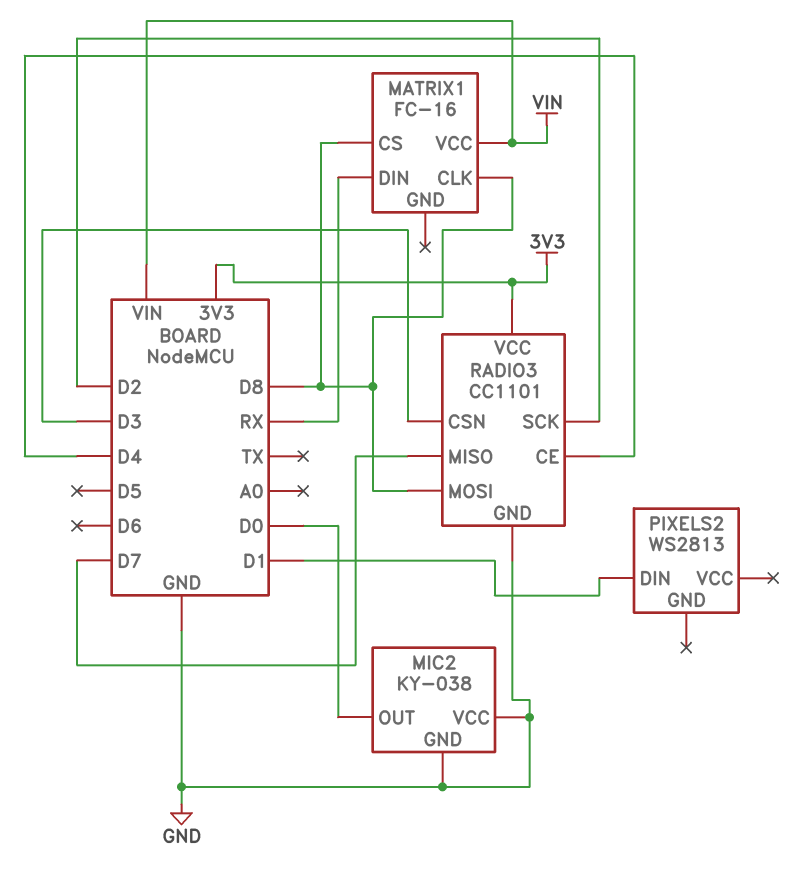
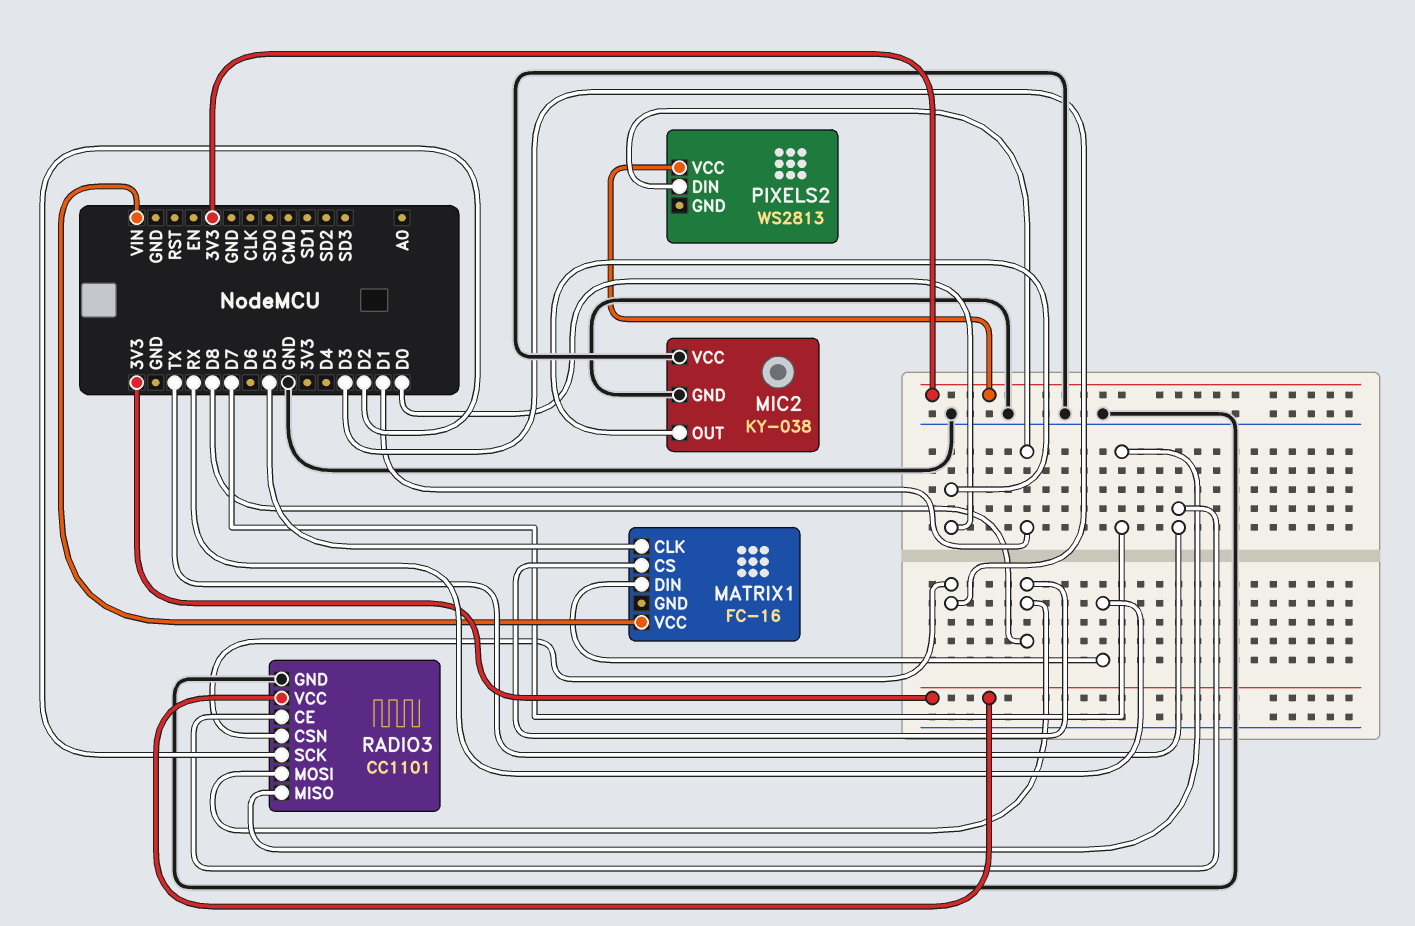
MATRIX1 pin CLK: D8 -> D5
PIXELS2 pin VCC: none -> 3V3
RADIO3 pin CE: D4 -> TX

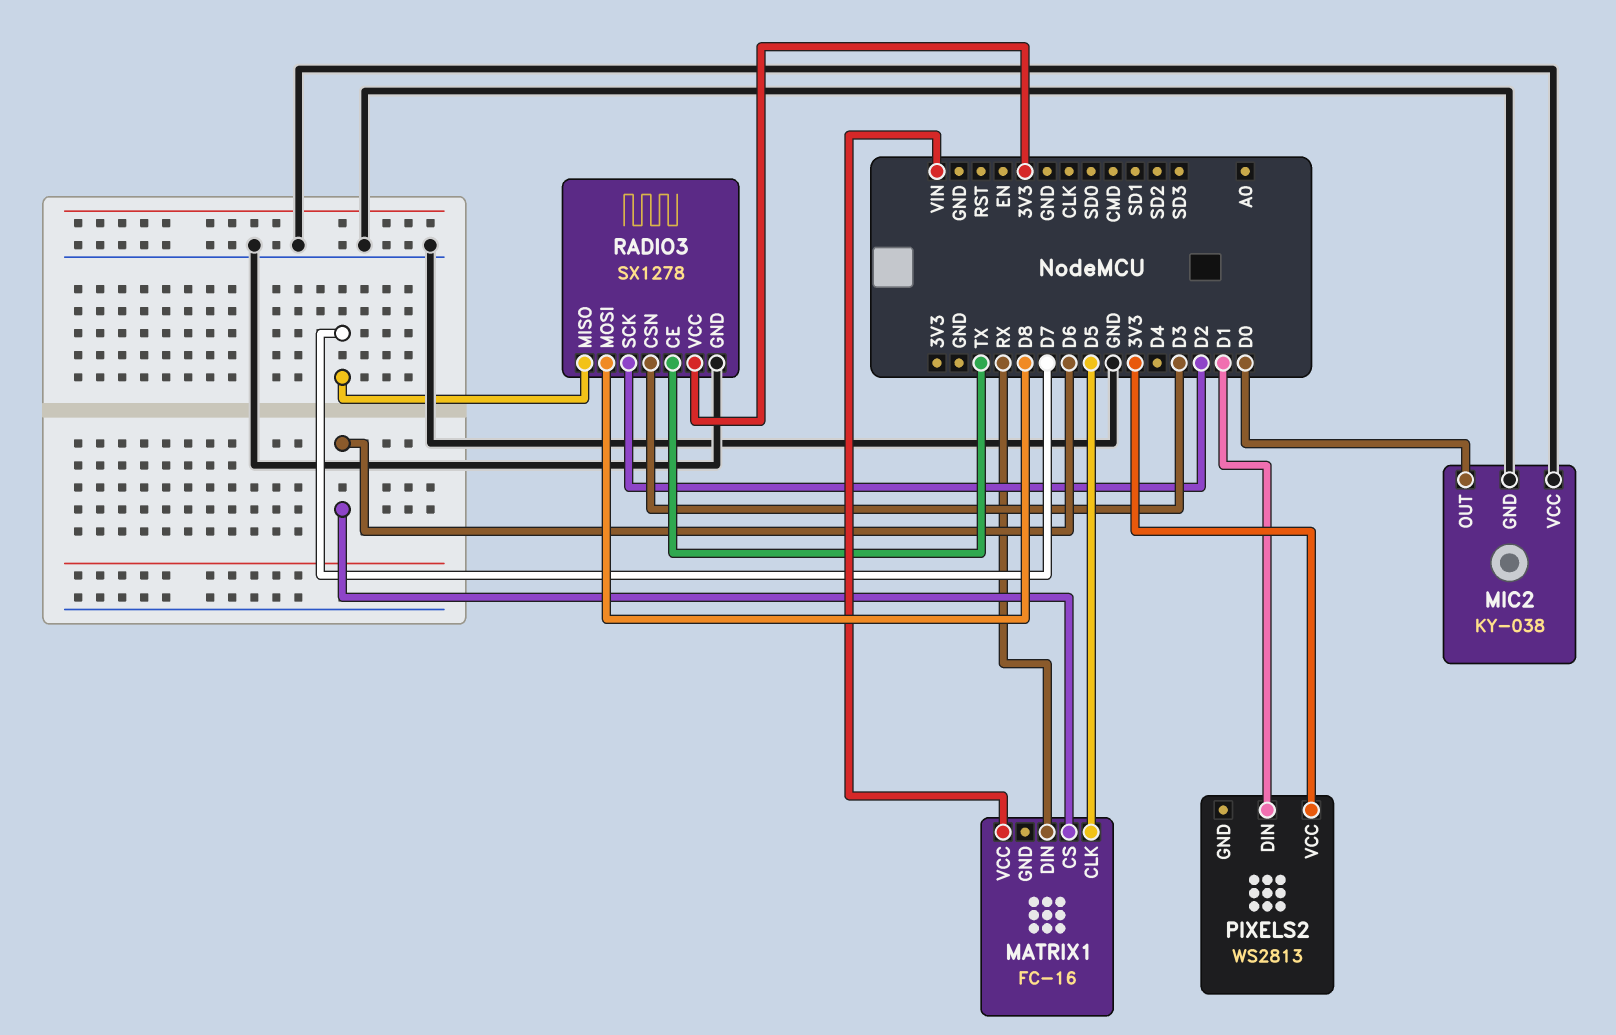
MATRIX1 pin CS: D8 -> D6
RADIO3: CC1101 -> SX1278

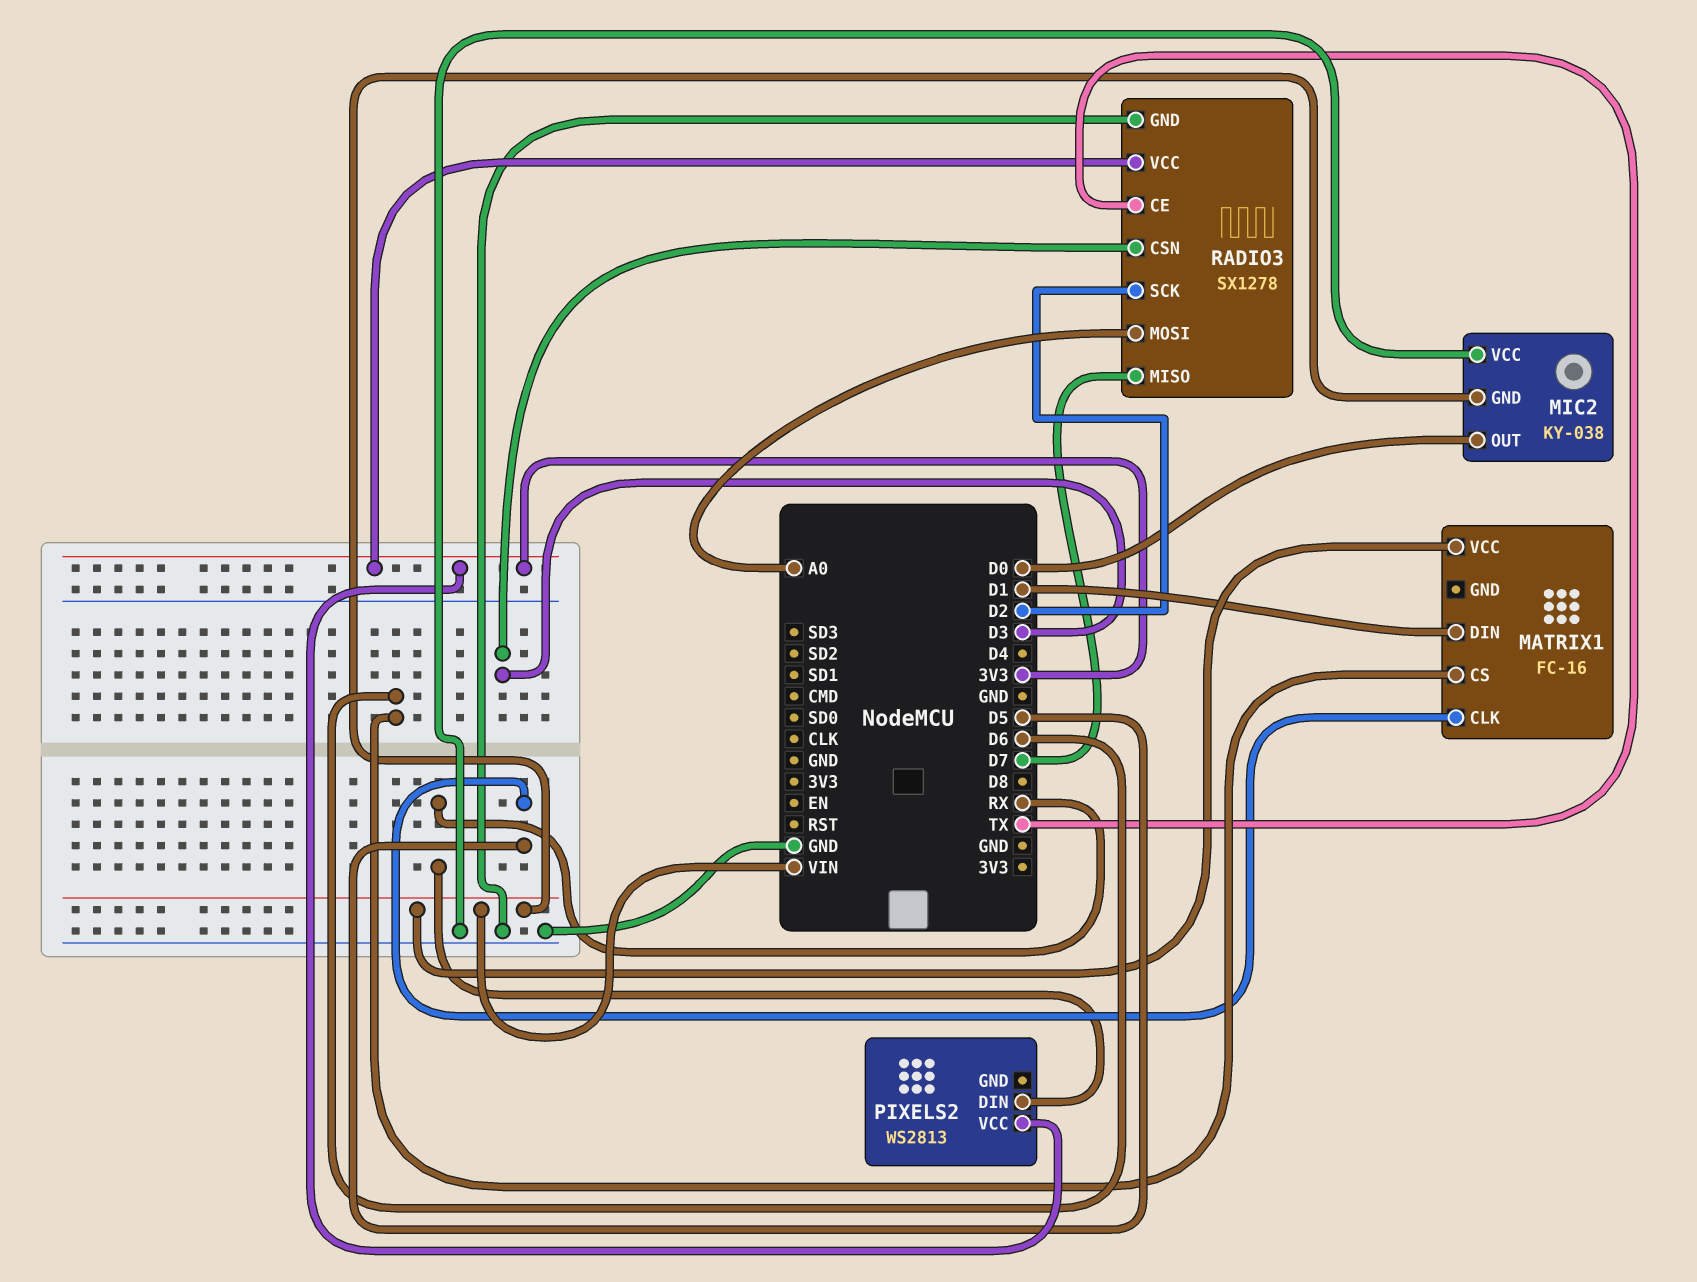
MATRIX1 pin DIN: RX -> D1
MIC2 pin GND: GND -> VIN
PIXELS2 pin DIN: D1 -> RX
RADIO3 pin MOSI: D8 -> A0

